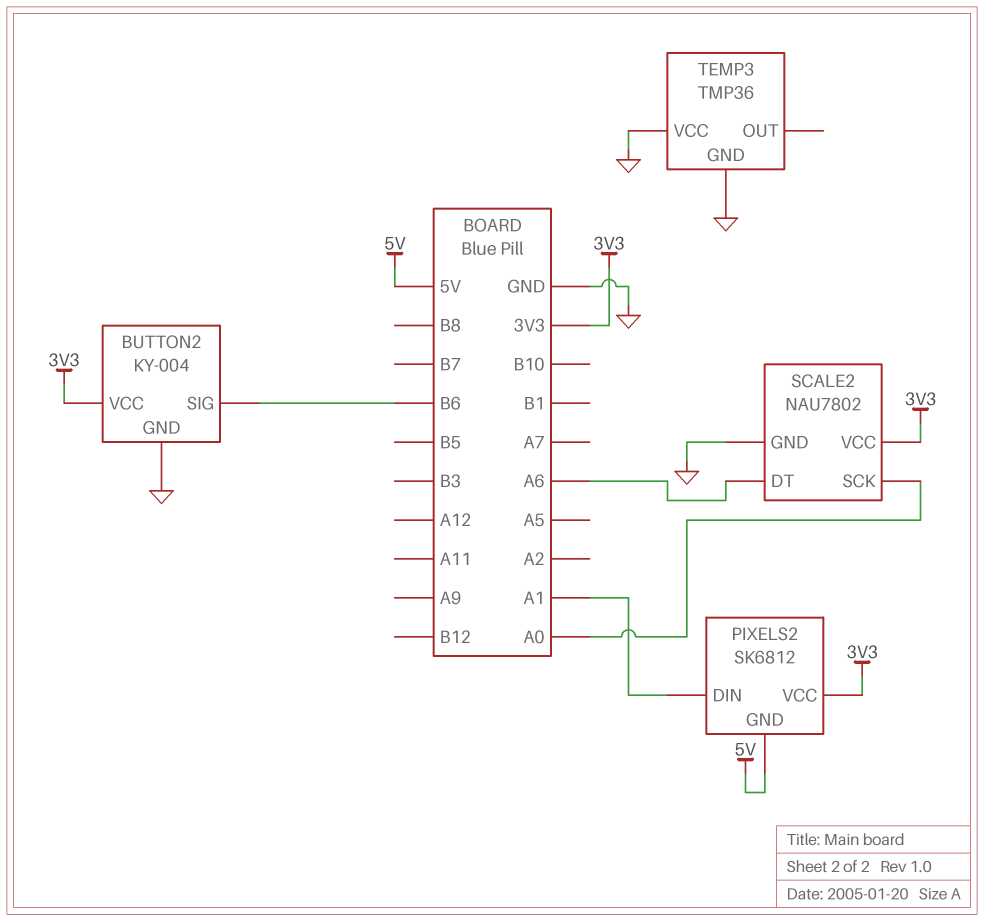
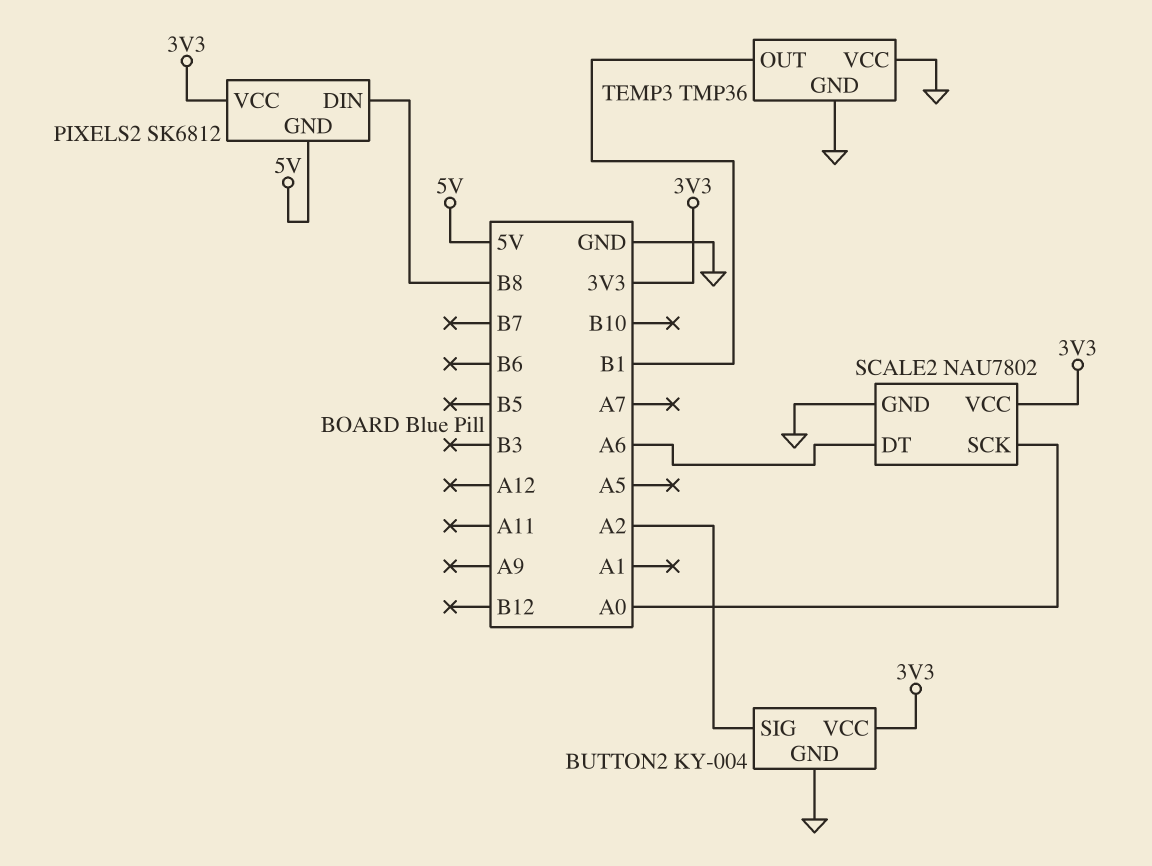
BUTTON2 pin SIG: B6 -> A2
PIXELS2 pin DIN: A1 -> B8
TEMP3 pin OUT: none -> B1

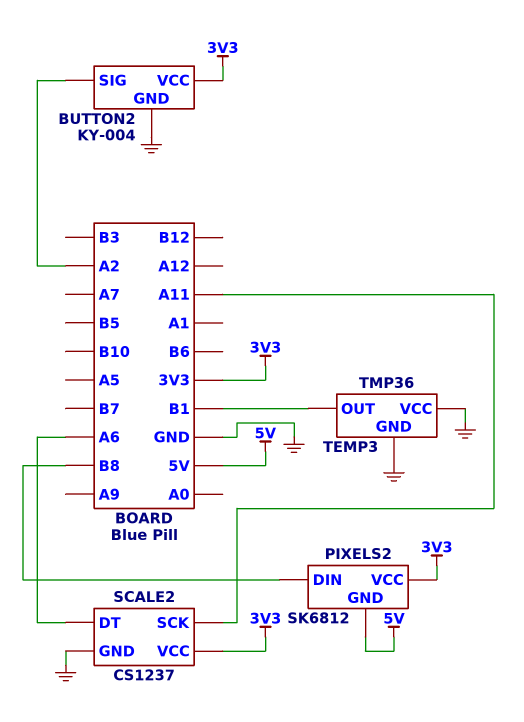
SCALE2: NAU7802 -> CS1237
SCALE2 pin SCK: A0 -> A11

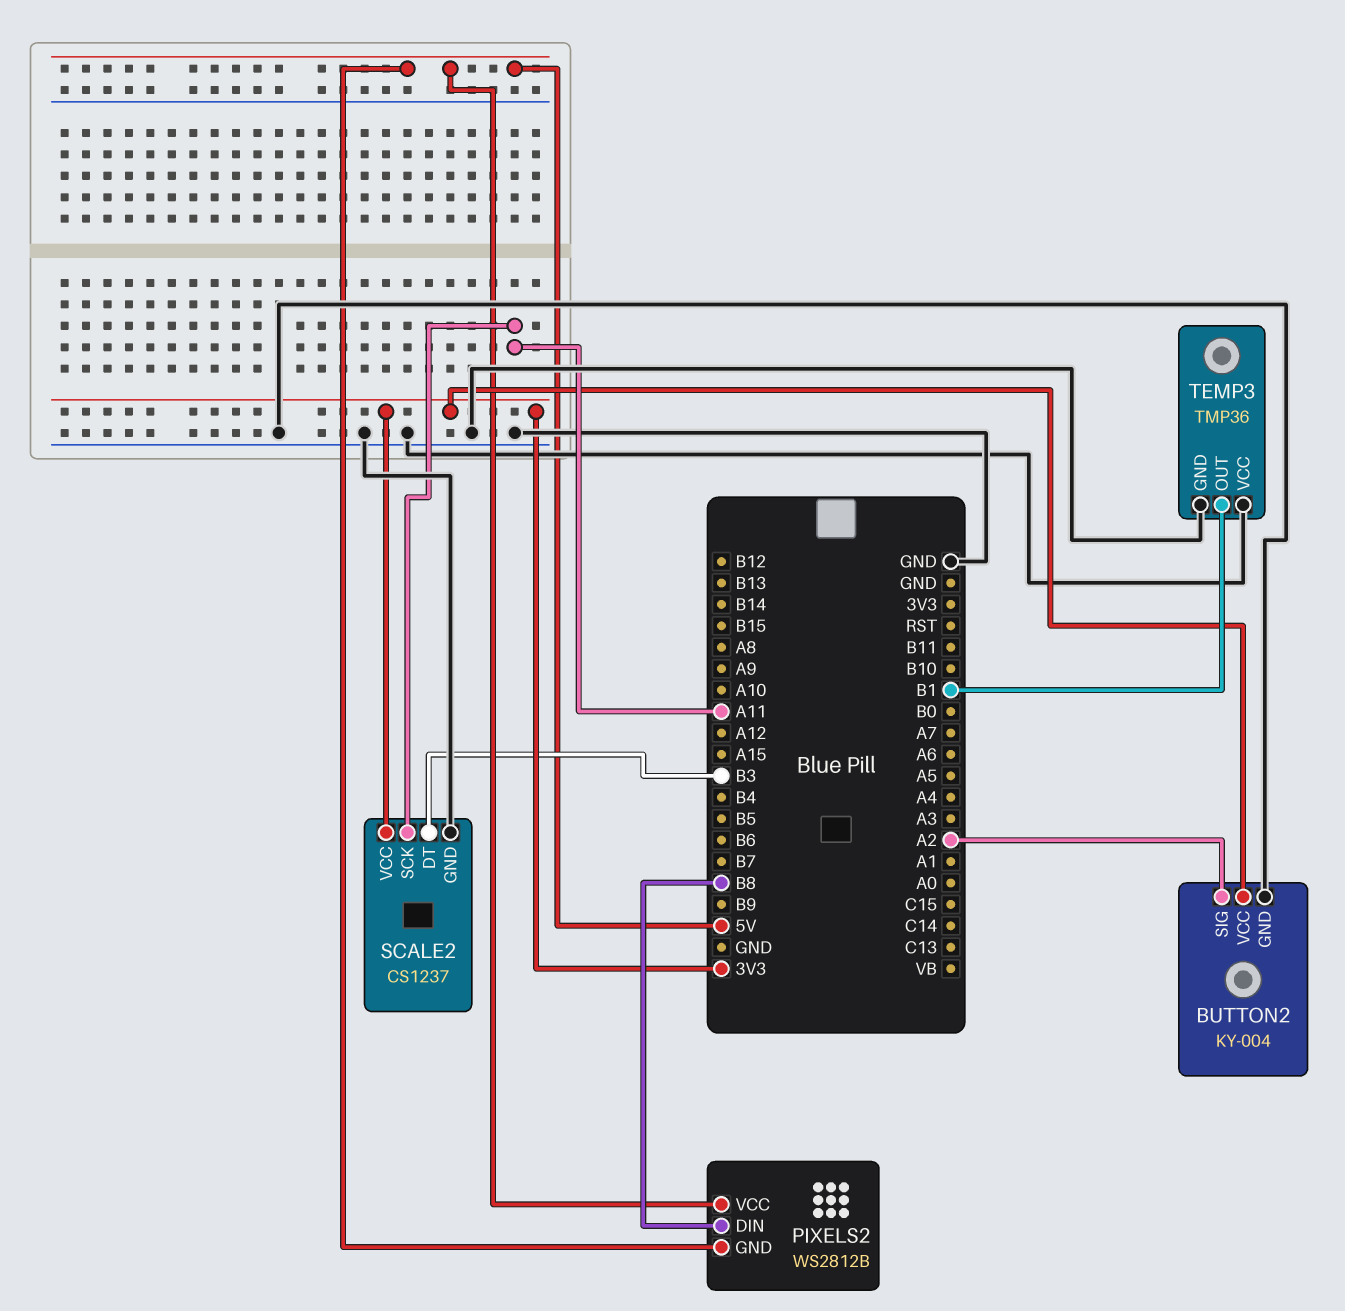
PIXELS2: SK6812 -> WS2812B
PIXELS2 pin VCC: 3V3 -> 5V
SCALE2 pin DT: A6 -> B3

